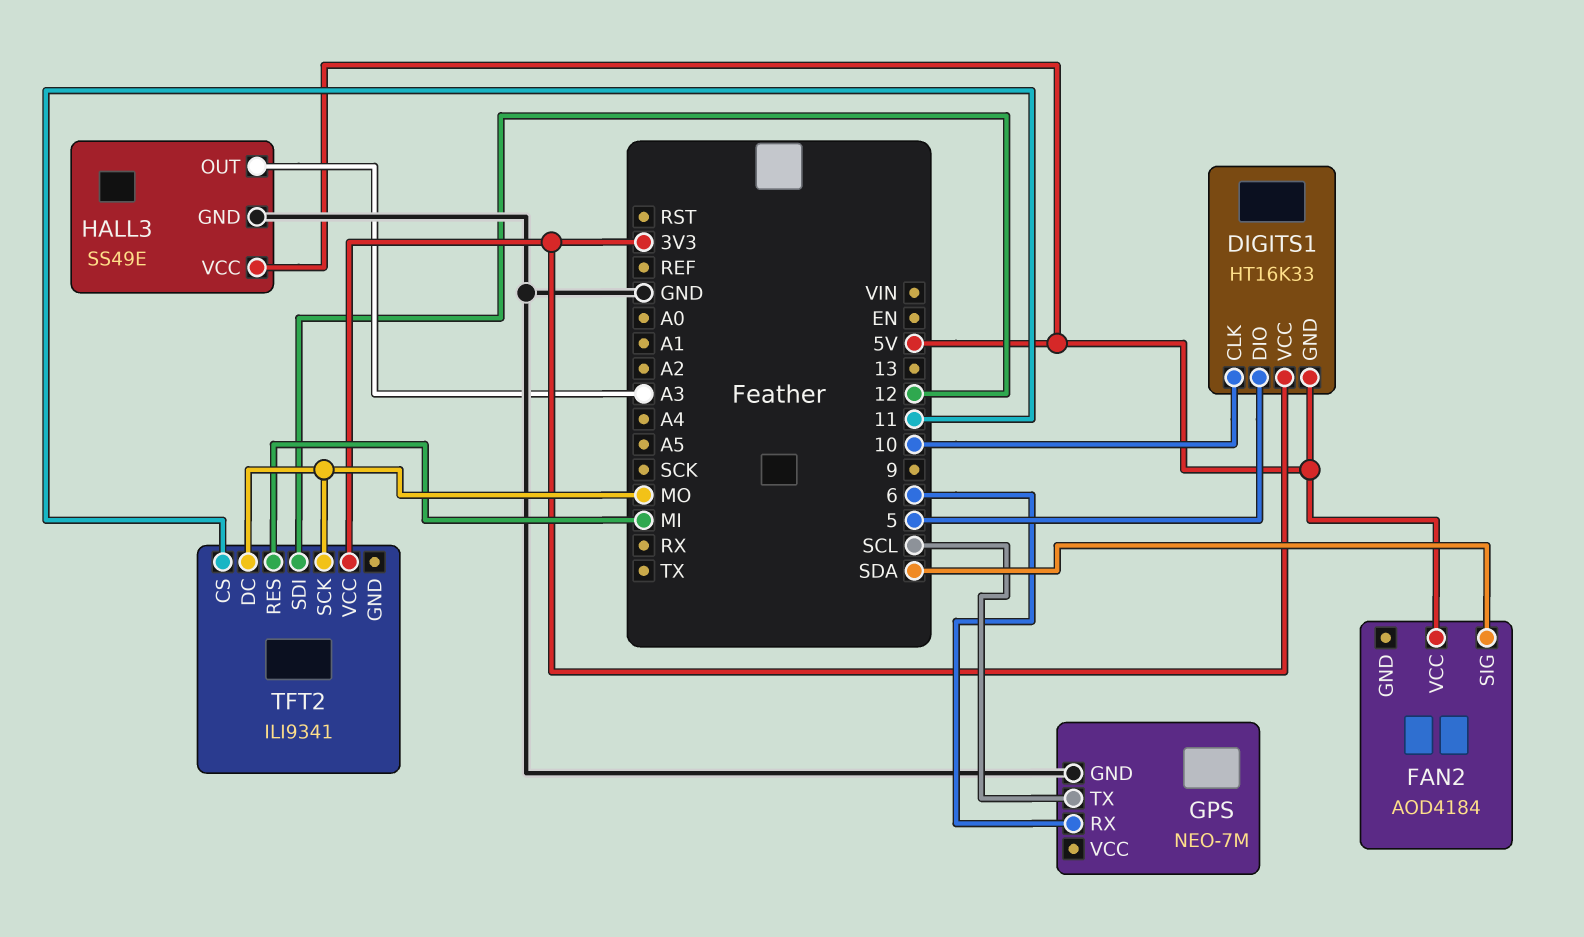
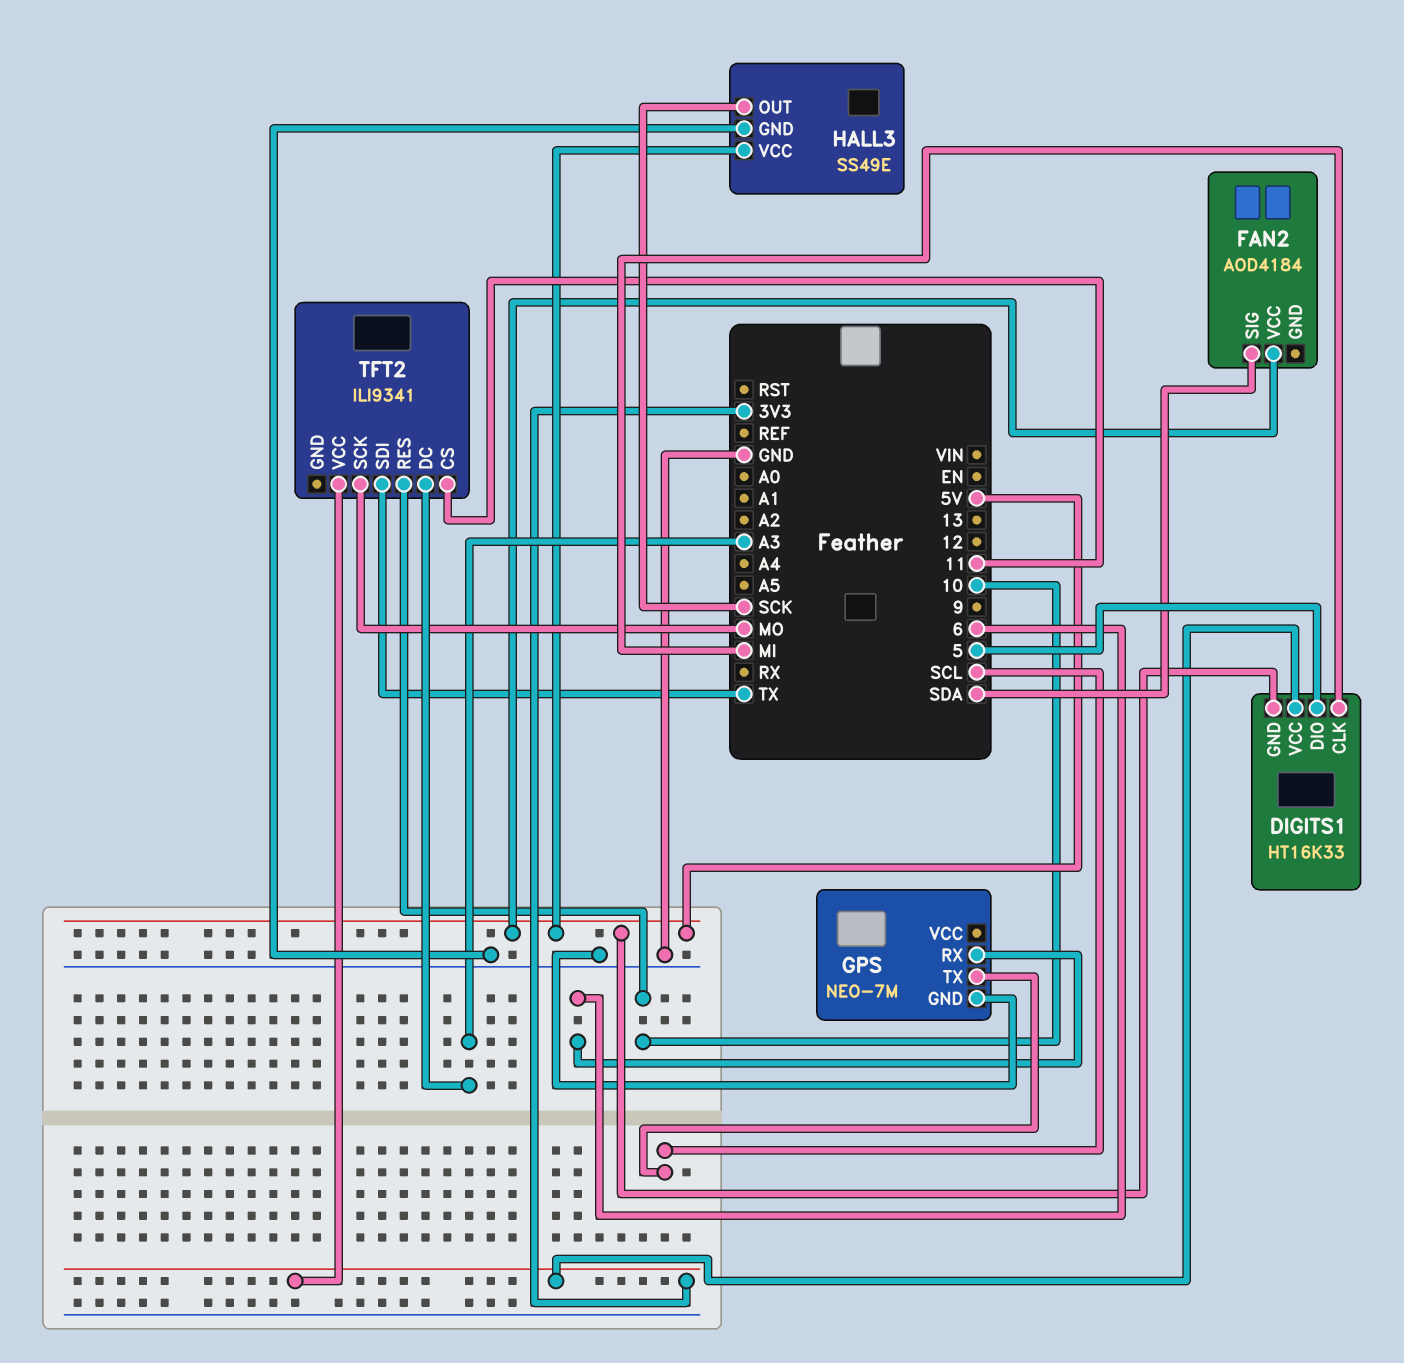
DIGITS1 pin CLK: 10 -> MI
HALL3 pin OUT: A3 -> SCK
TFT2 pin DC: MO -> A3
TFT2 pin RES: MI -> 10
TFT2 pin SDI: 12 -> TX

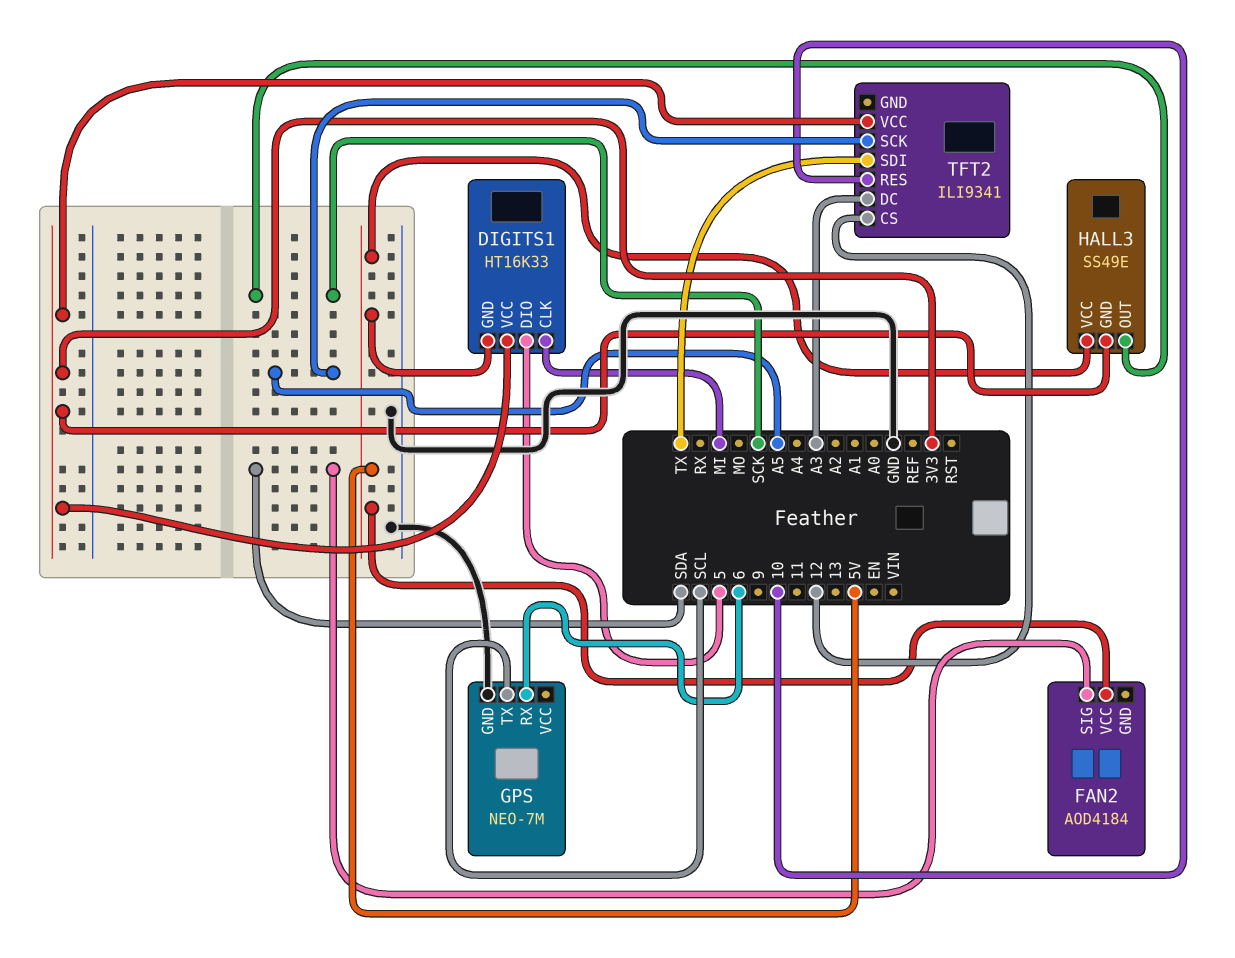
HALL3 pin GND: GND -> 3V3
TFT2 pin CS: 11 -> 12
TFT2 pin SCK: MO -> A5

